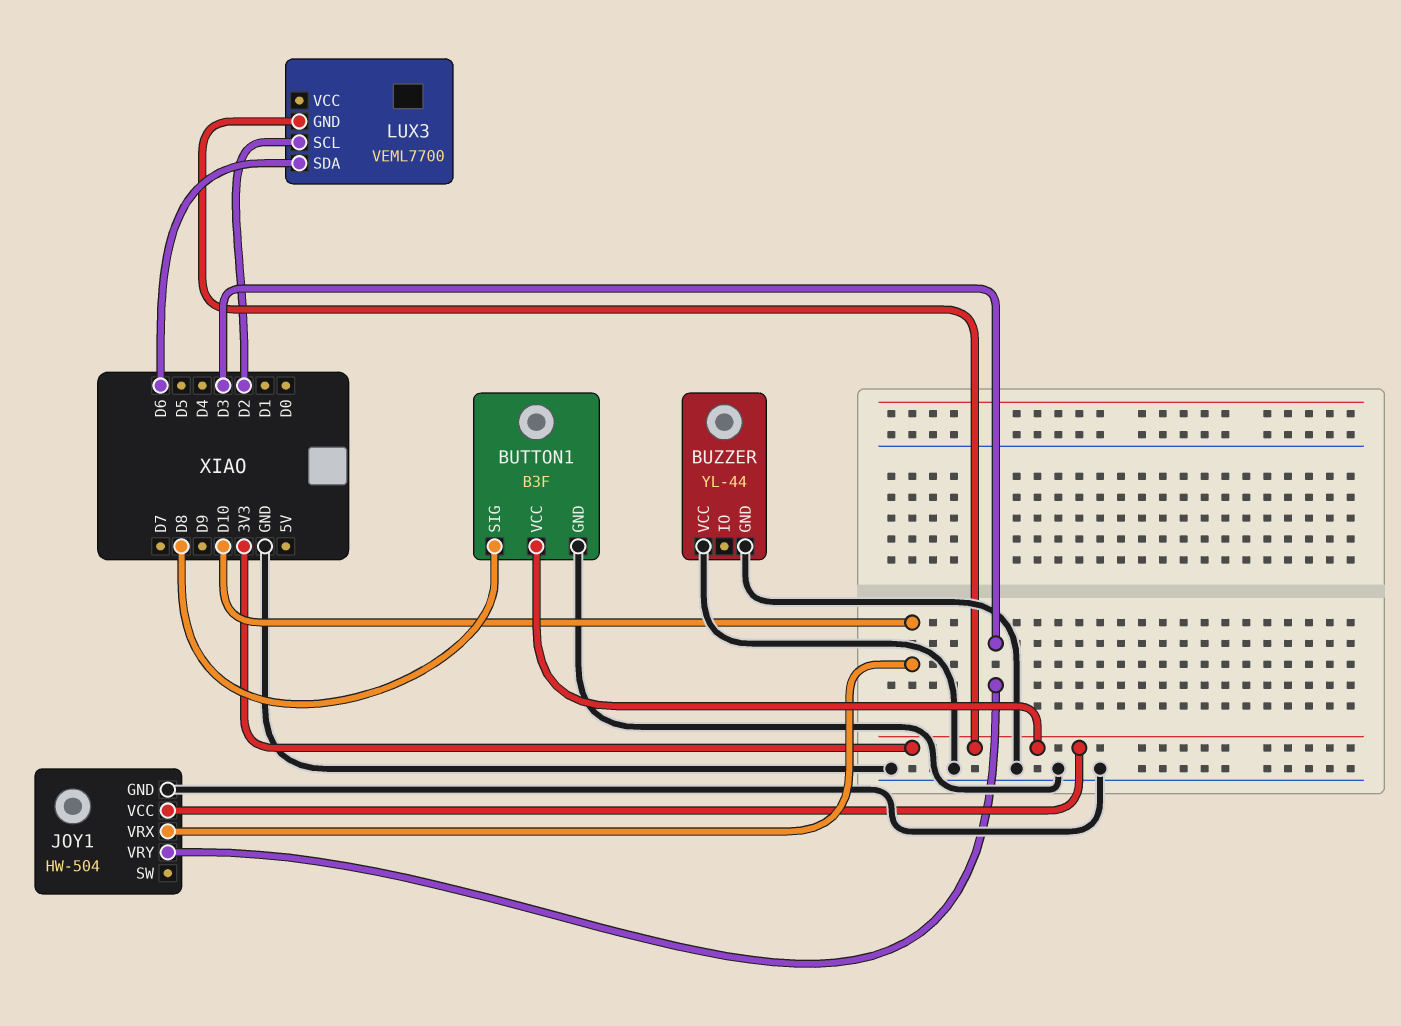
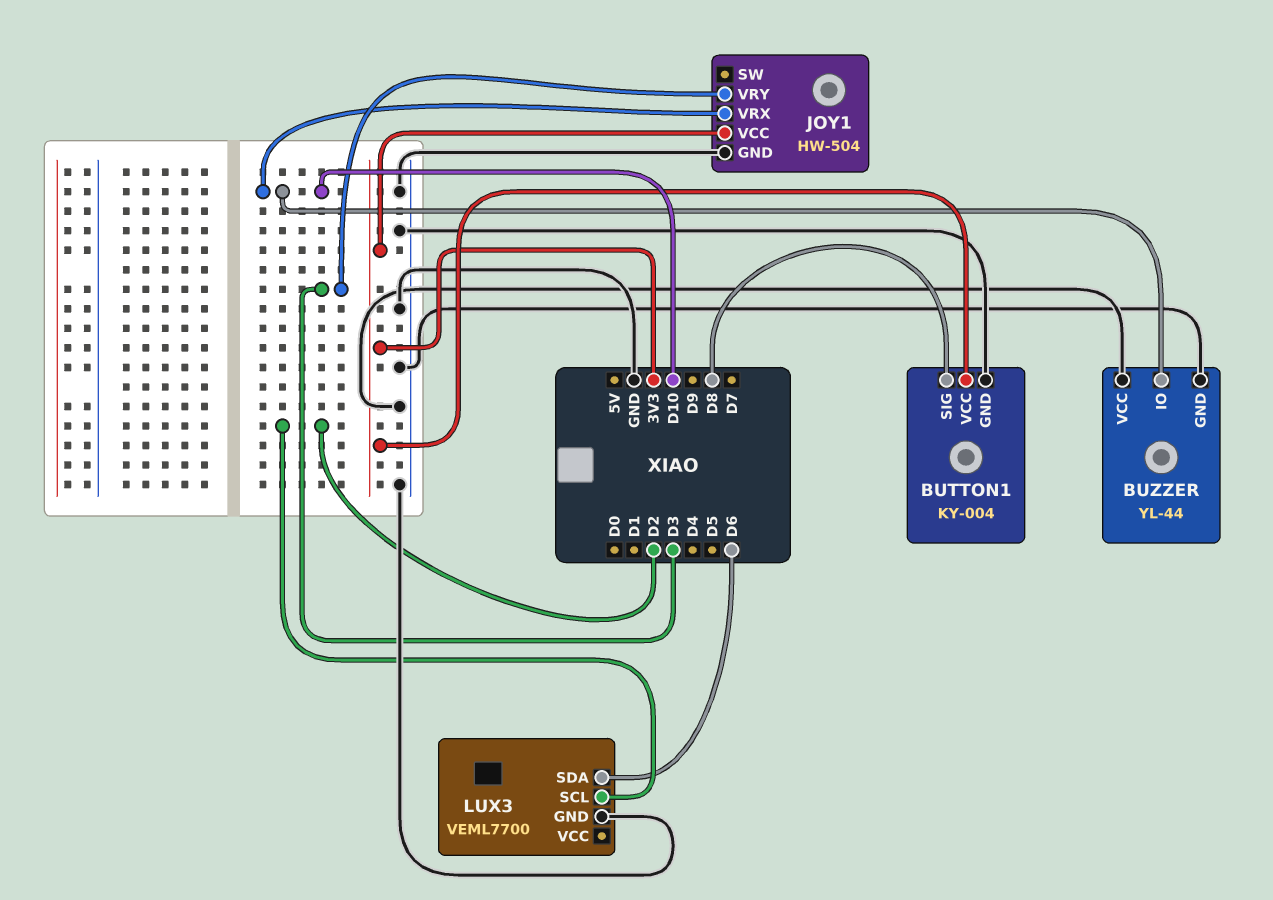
BUTTON1: B3F -> KY-004
BUZZER pin IO: none -> D10
LUX3 pin GND: 3V3 -> GND

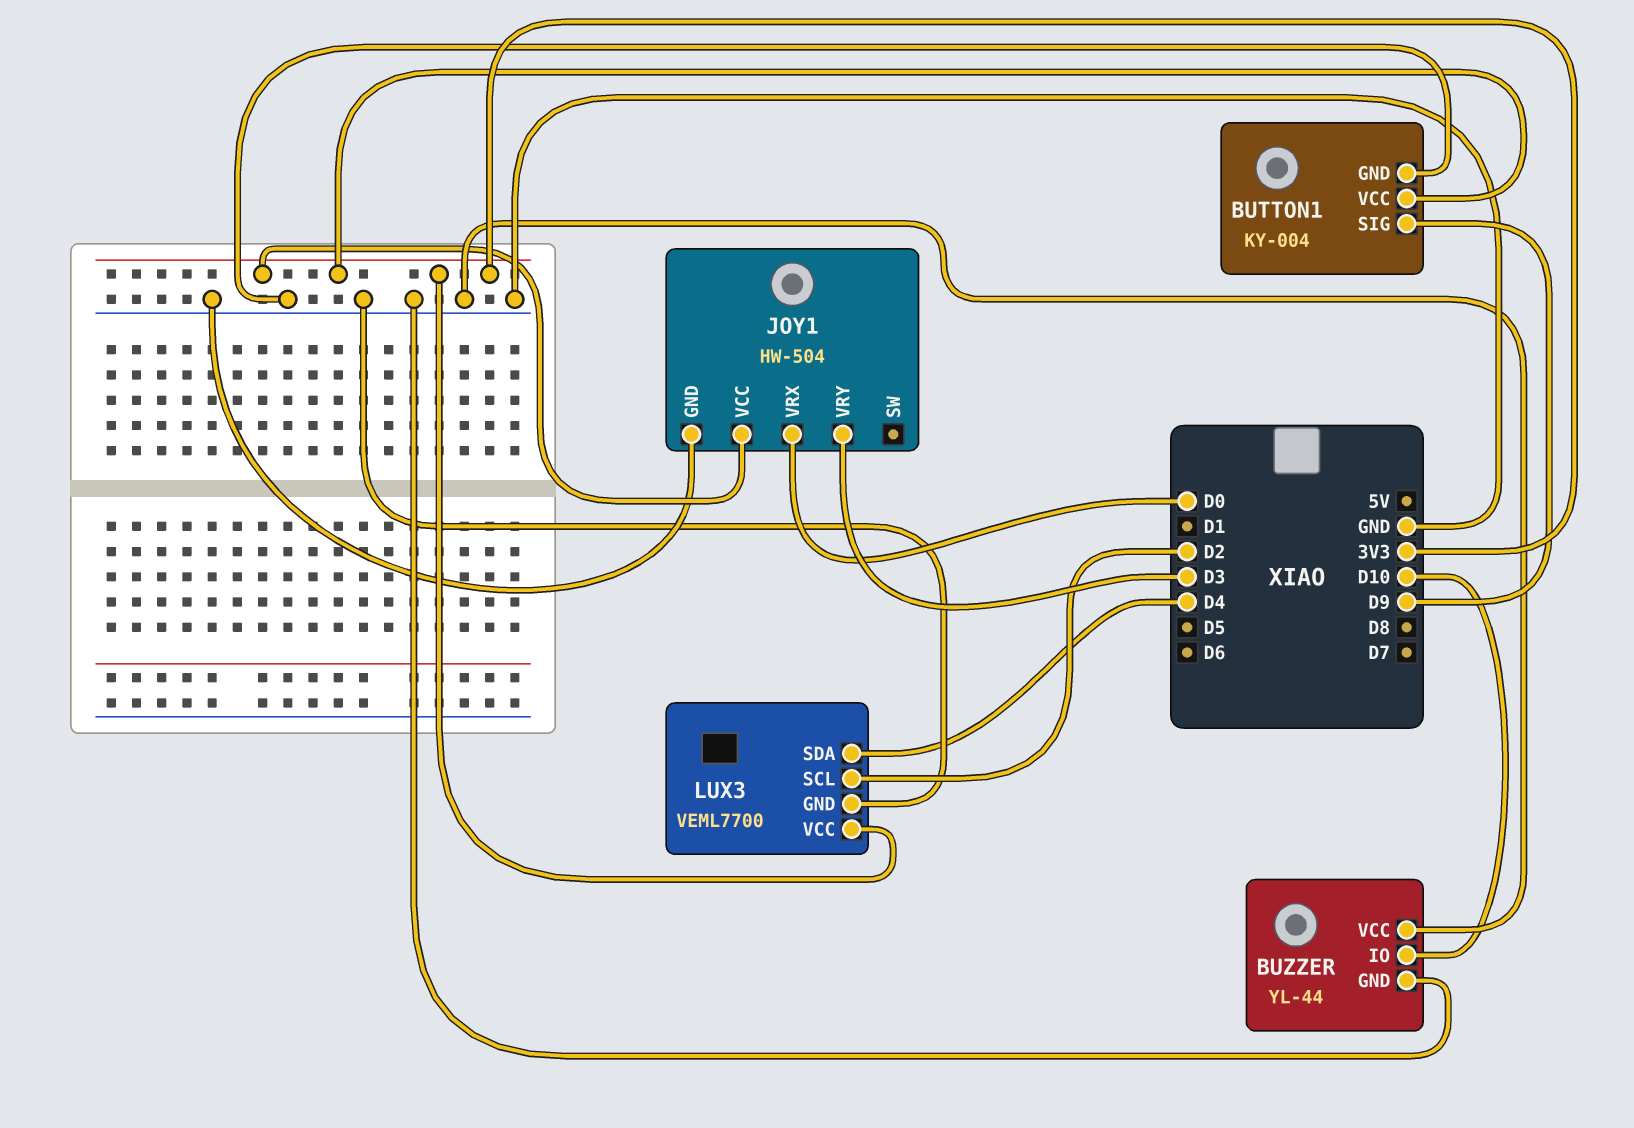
BUTTON1 pin SIG: D8 -> D9
JOY1 pin VRX: D10 -> D0
LUX3 pin SDA: D6 -> D4
LUX3 pin VCC: none -> 3V3

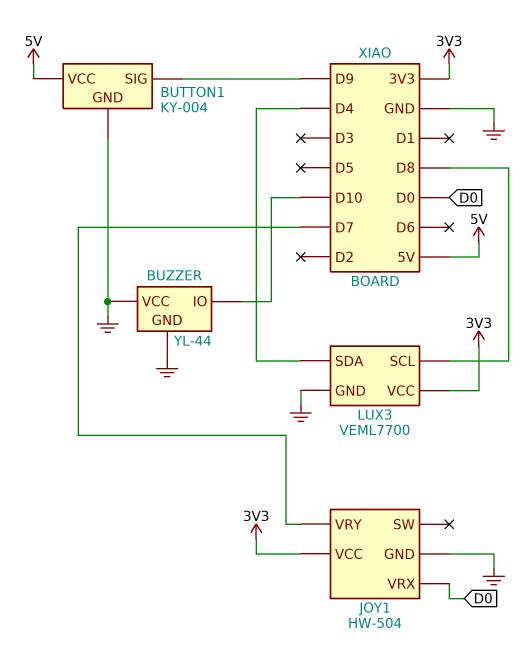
BUTTON1 pin VCC: 3V3 -> 5V
JOY1 pin VRY: D3 -> D7
LUX3 pin SCL: D2 -> D8

